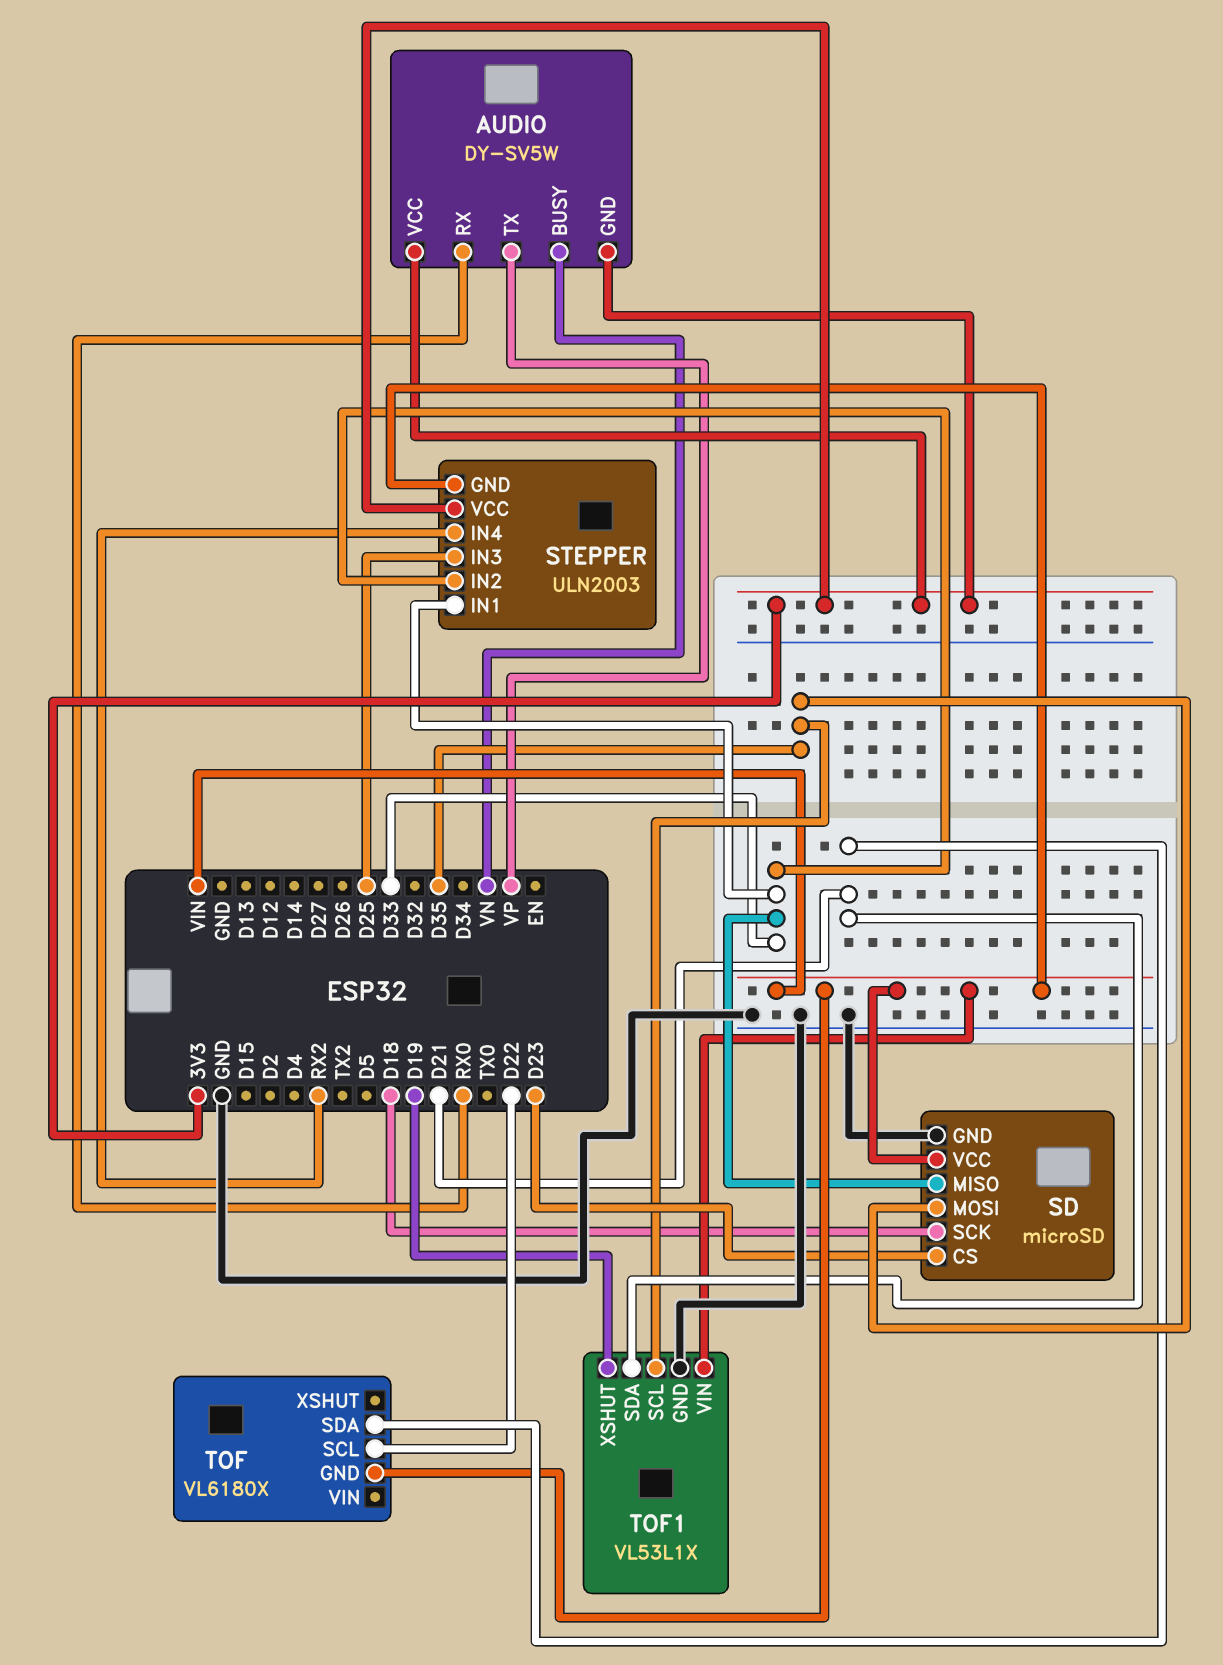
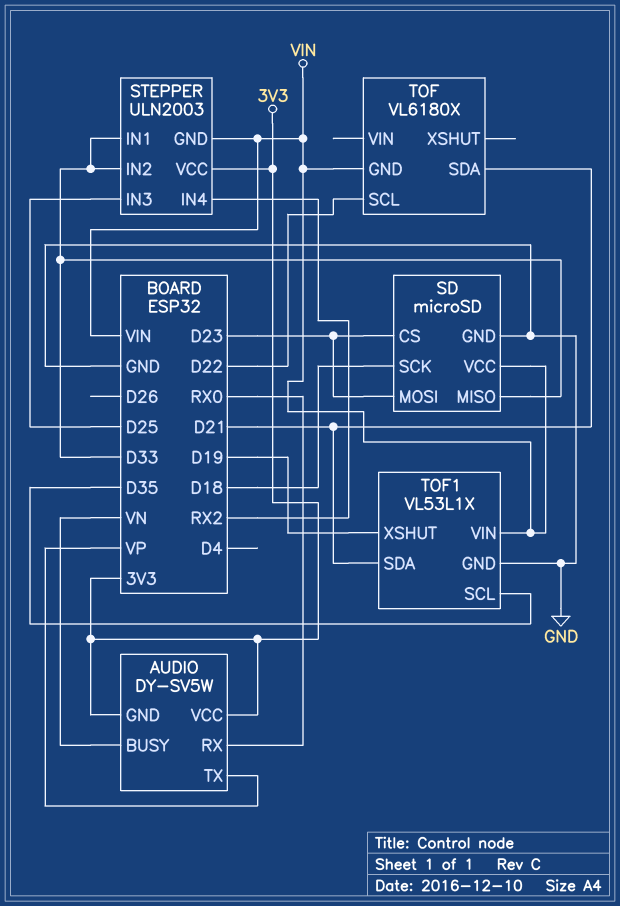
SD pin MOSI: D35 -> D23

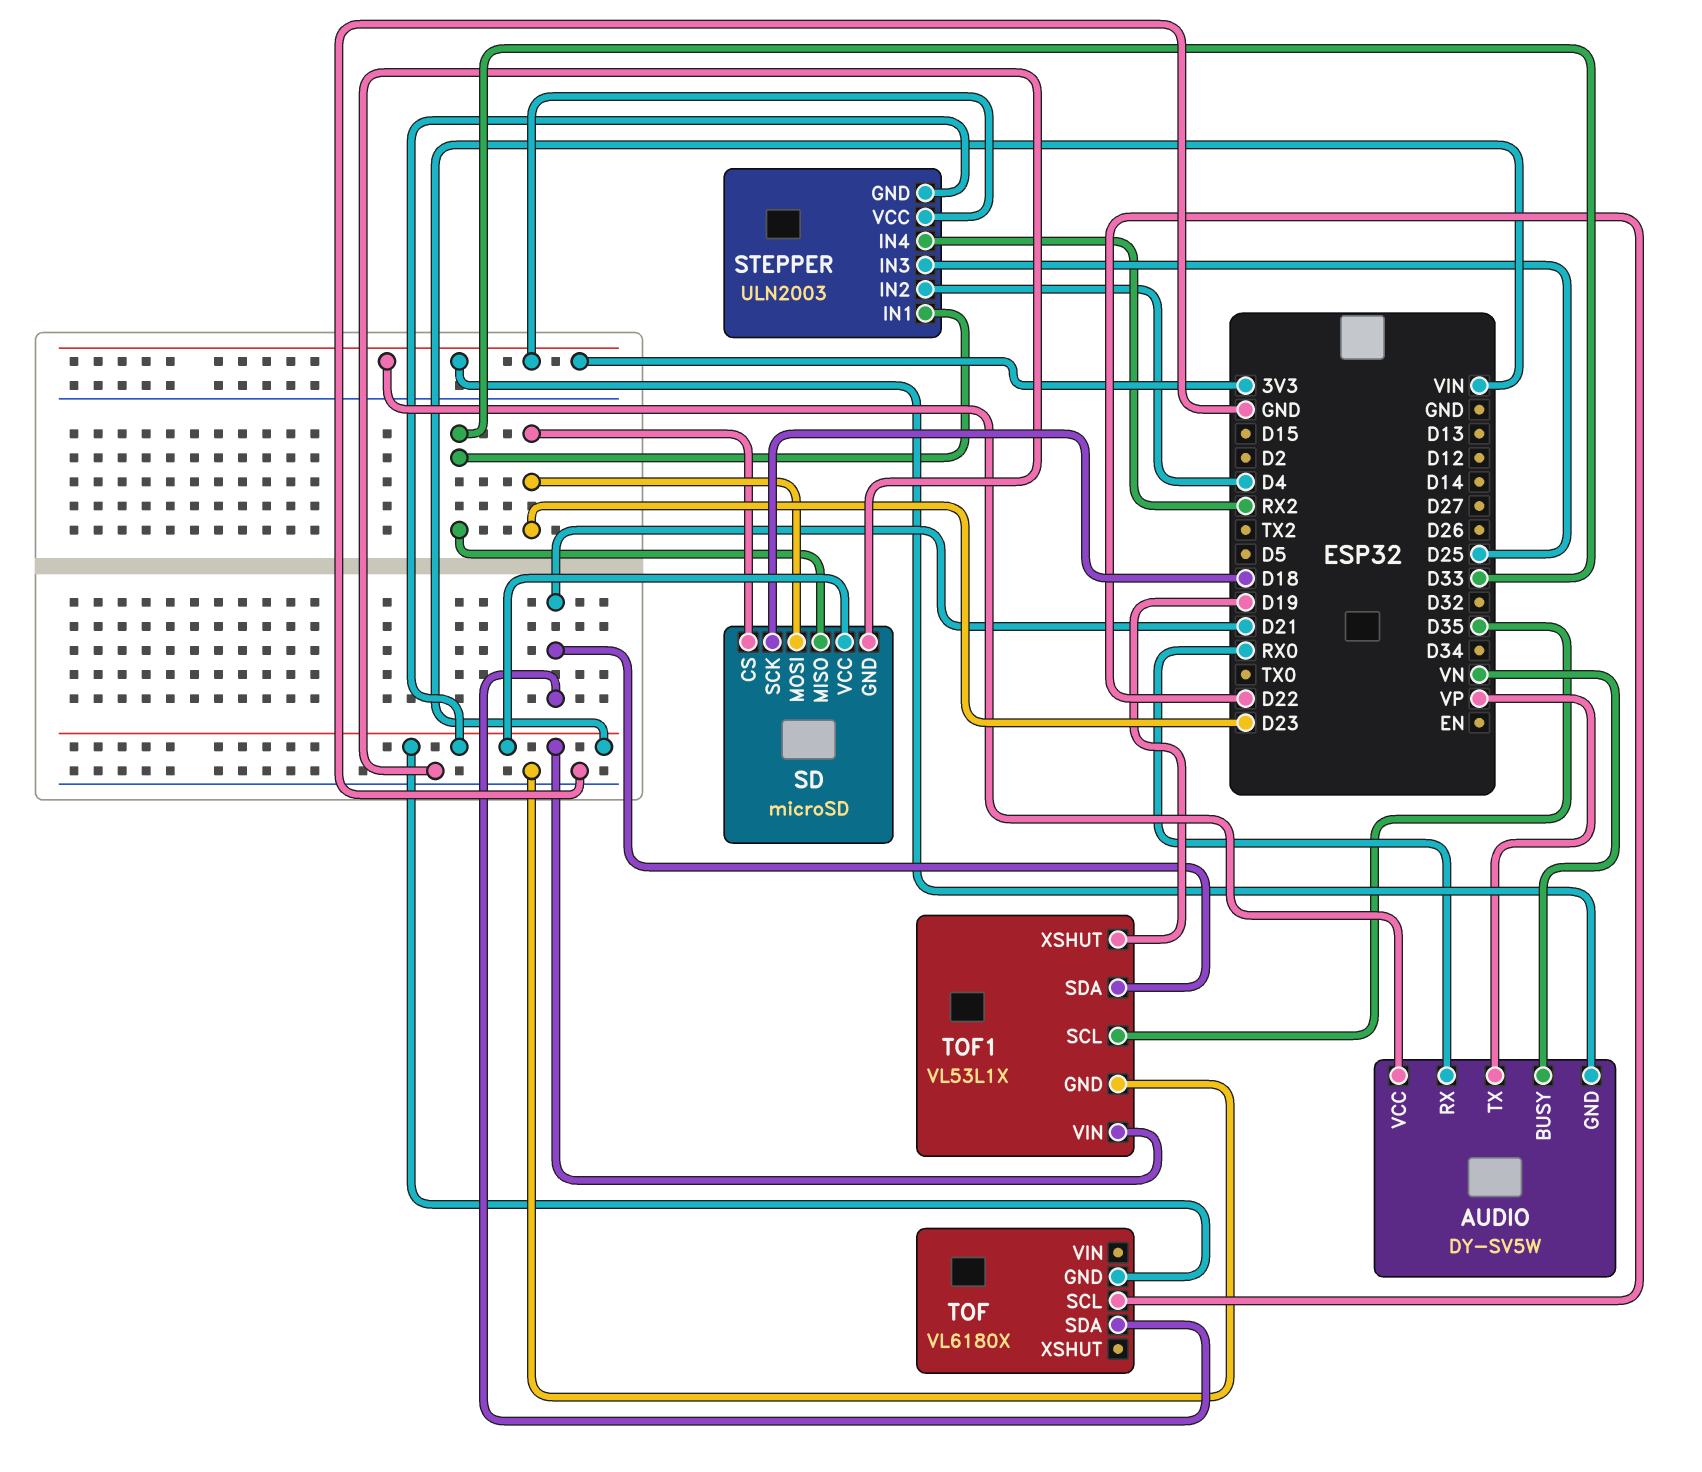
STEPPER pin IN2: D33 -> D4

